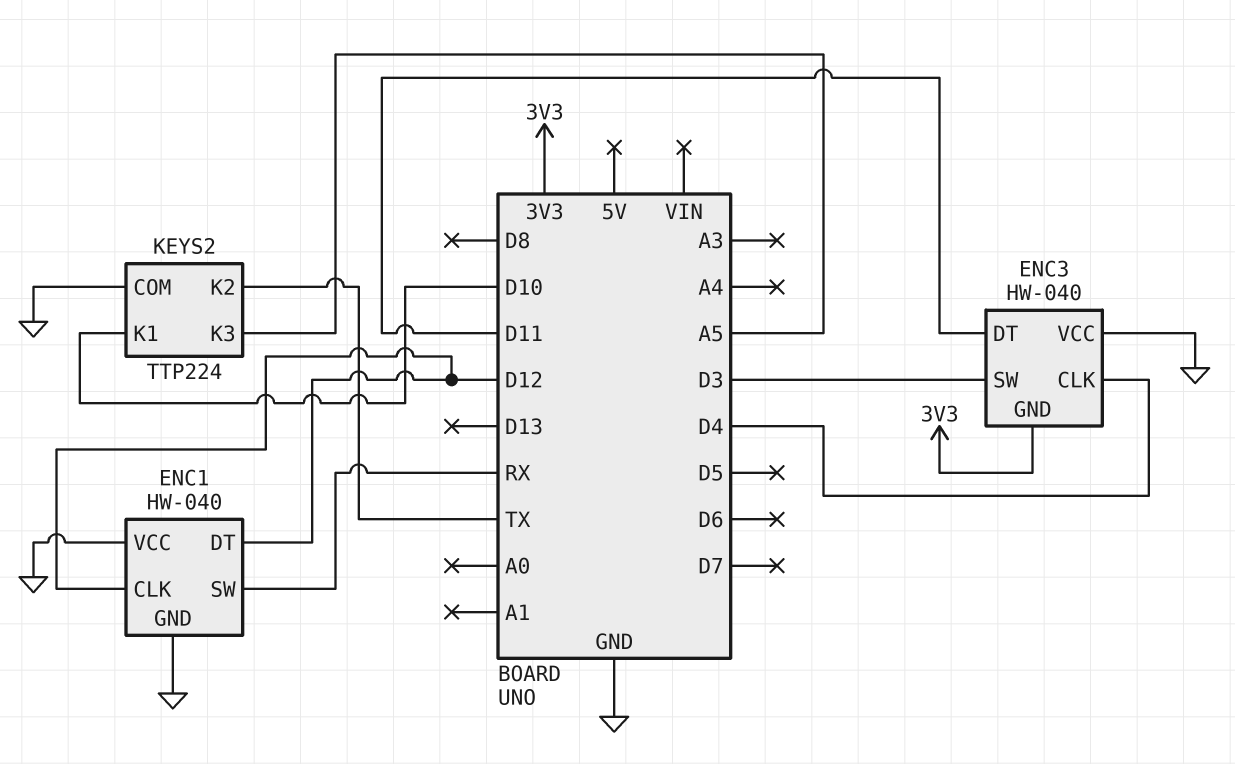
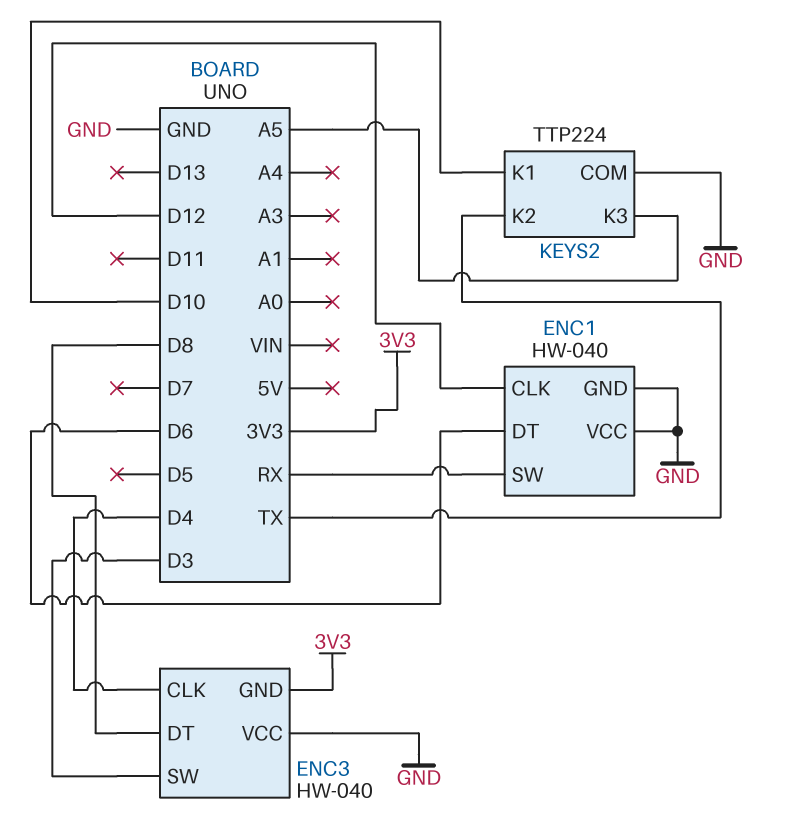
ENC1 pin DT: D12 -> D6
ENC3 pin DT: D11 -> D8

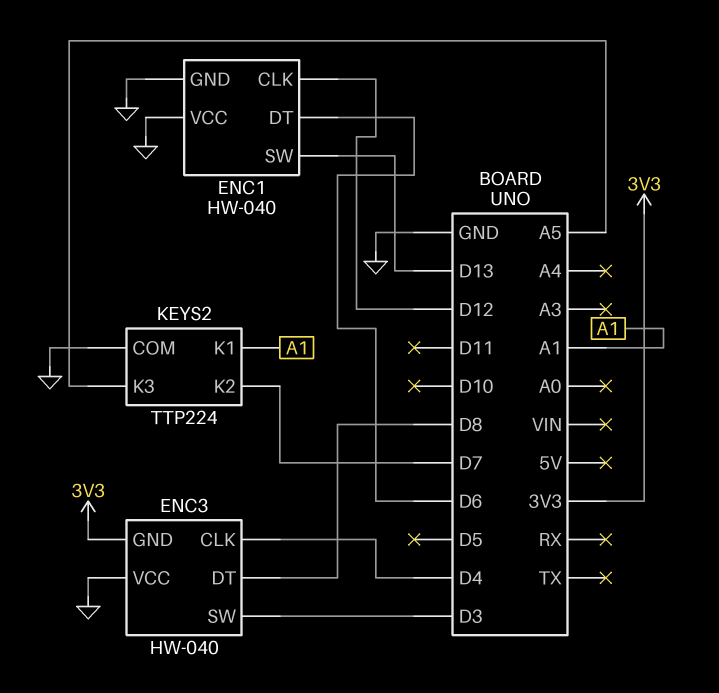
ENC1 pin SW: RX -> D13
KEYS2 pin K1: D10 -> A1
KEYS2 pin K2: TX -> D7

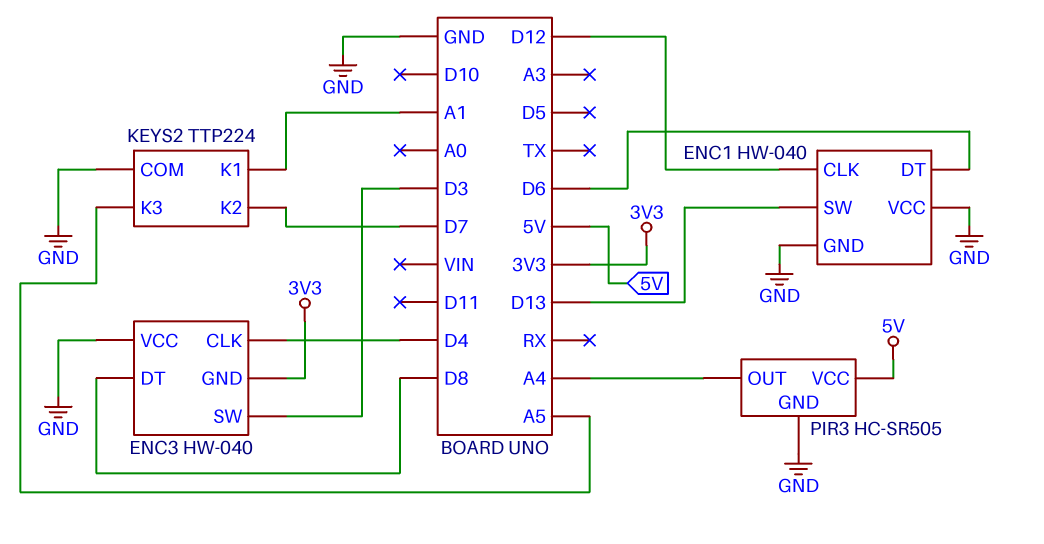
PIR3: none -> HC-SR505
PIR3 pin GND: none -> GND
PIR3 pin OUT: none -> A4
PIR3 pin VCC: none -> 5V

